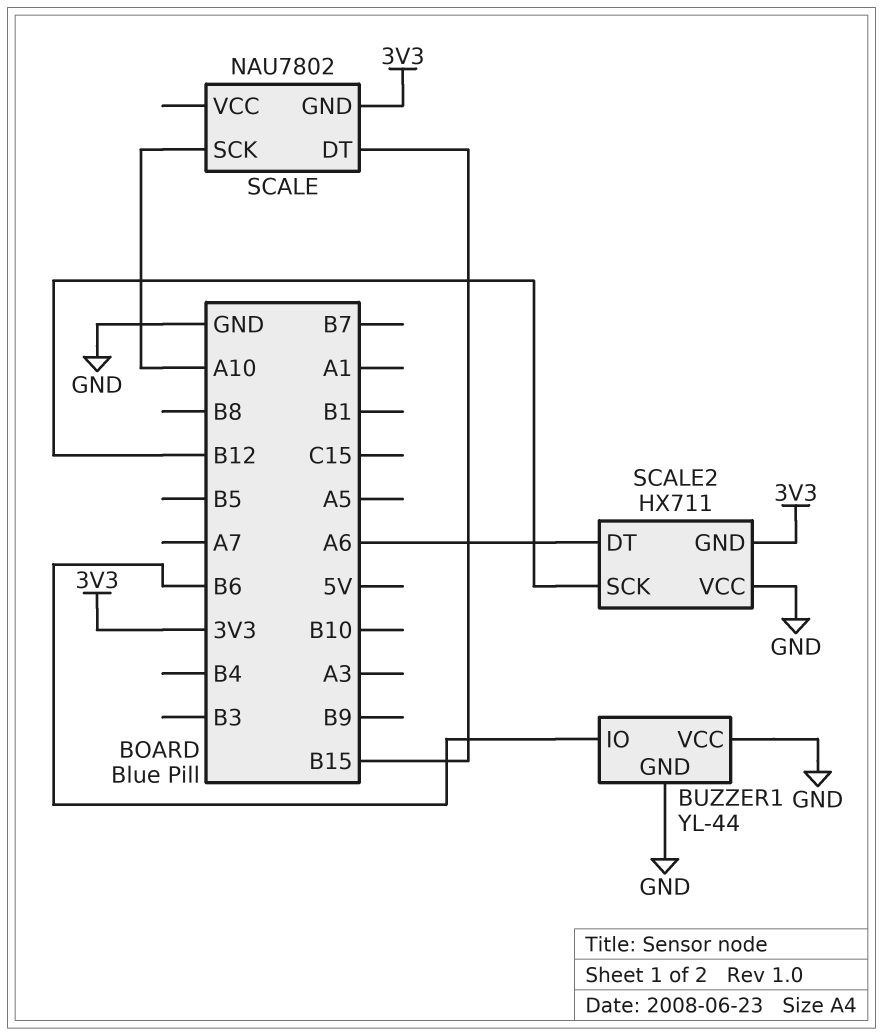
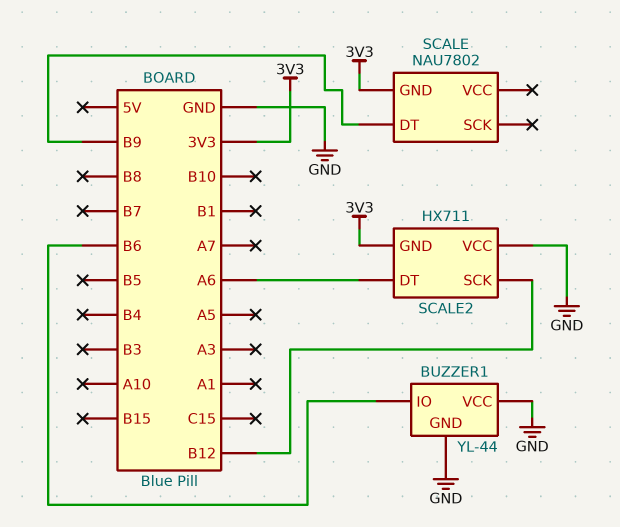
SCALE pin DT: B15 -> B9
SCALE pin SCK: A10 -> none

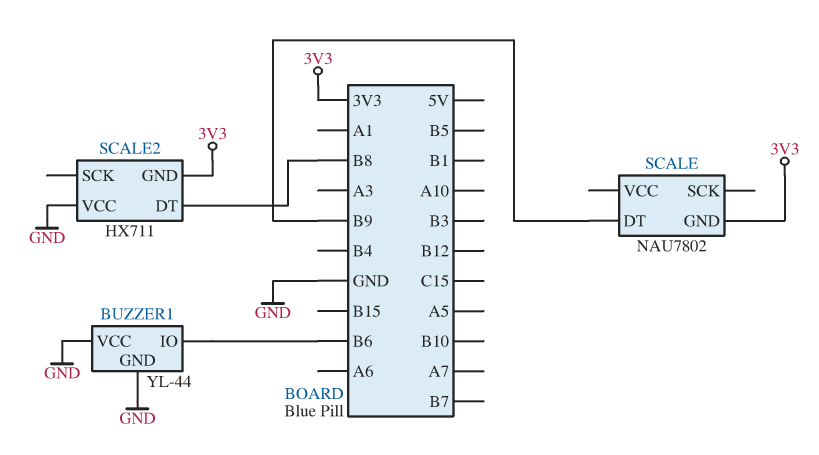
SCALE2 pin DT: A6 -> B8
SCALE2 pin SCK: B12 -> none

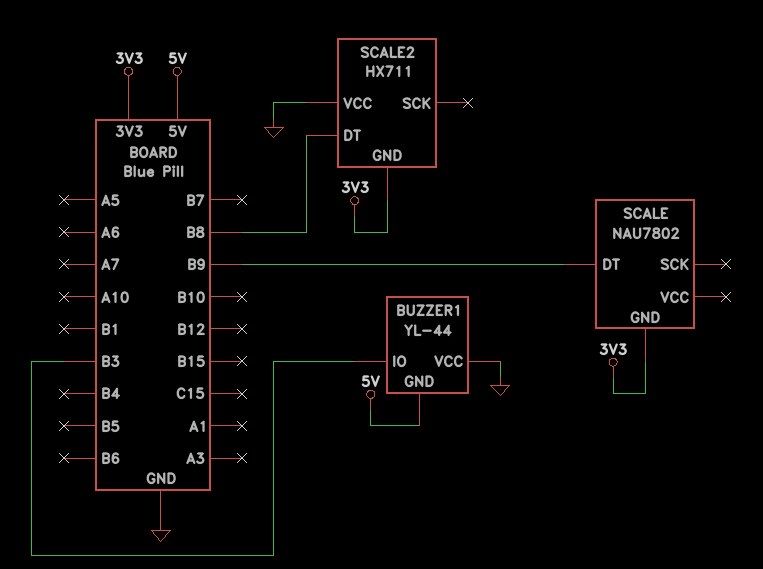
BUZZER1 pin GND: GND -> 5V
BUZZER1 pin IO: B6 -> B3

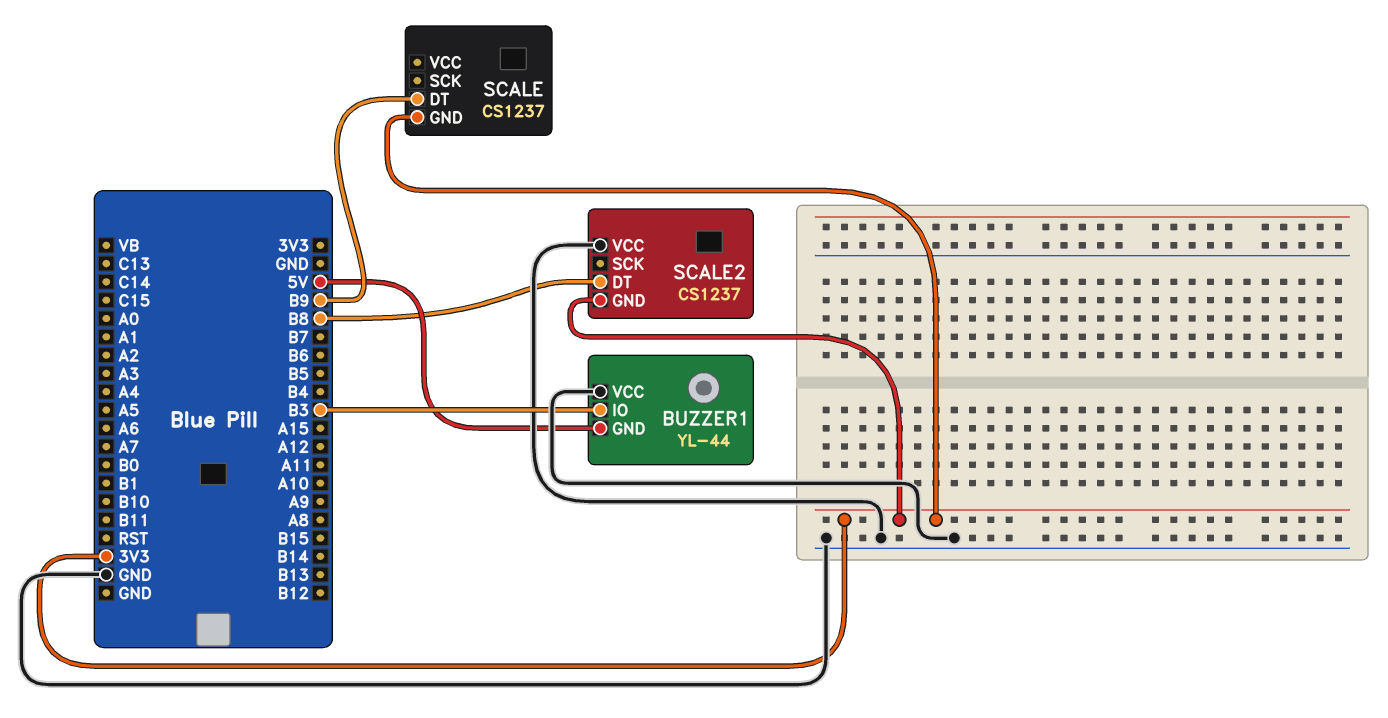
SCALE: NAU7802 -> CS1237
SCALE2: HX711 -> CS1237

